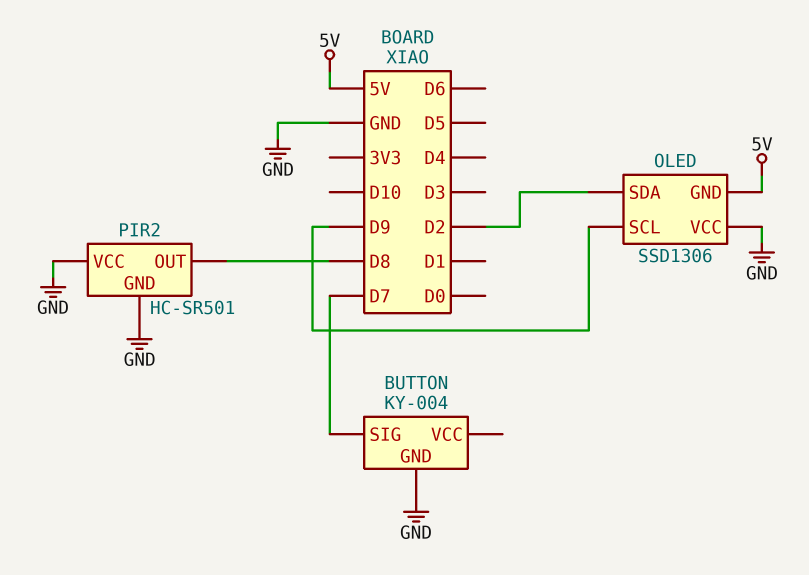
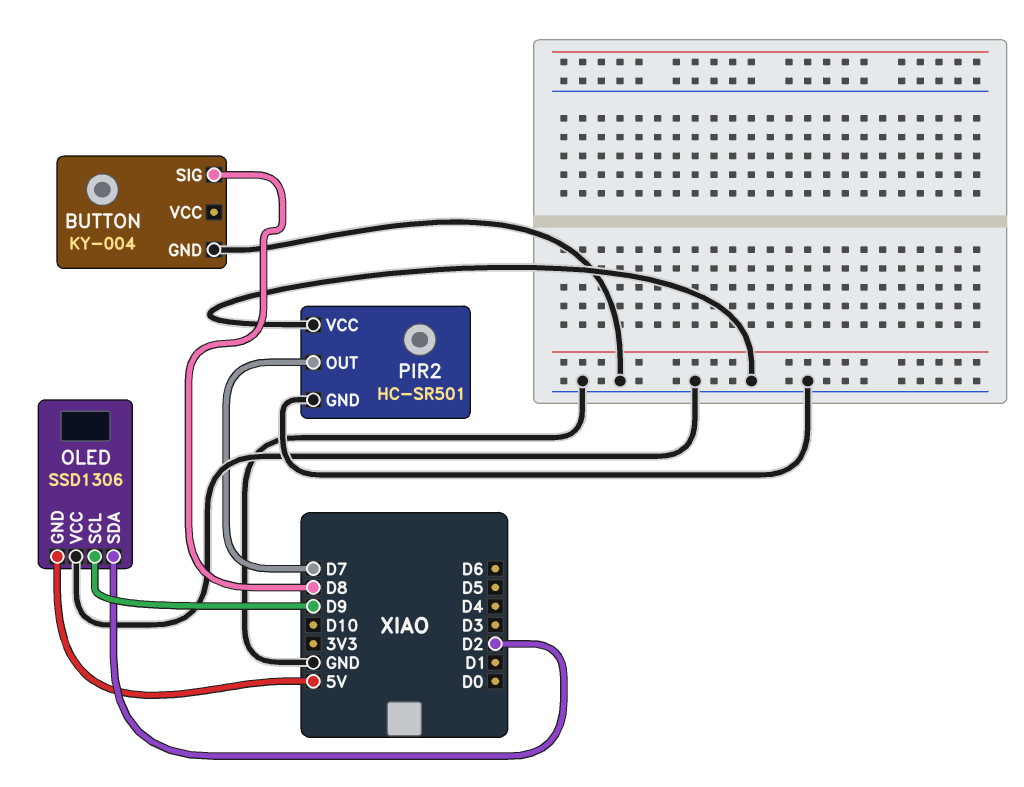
BUTTON pin SIG: D7 -> D8
PIR2 pin OUT: D8 -> D7

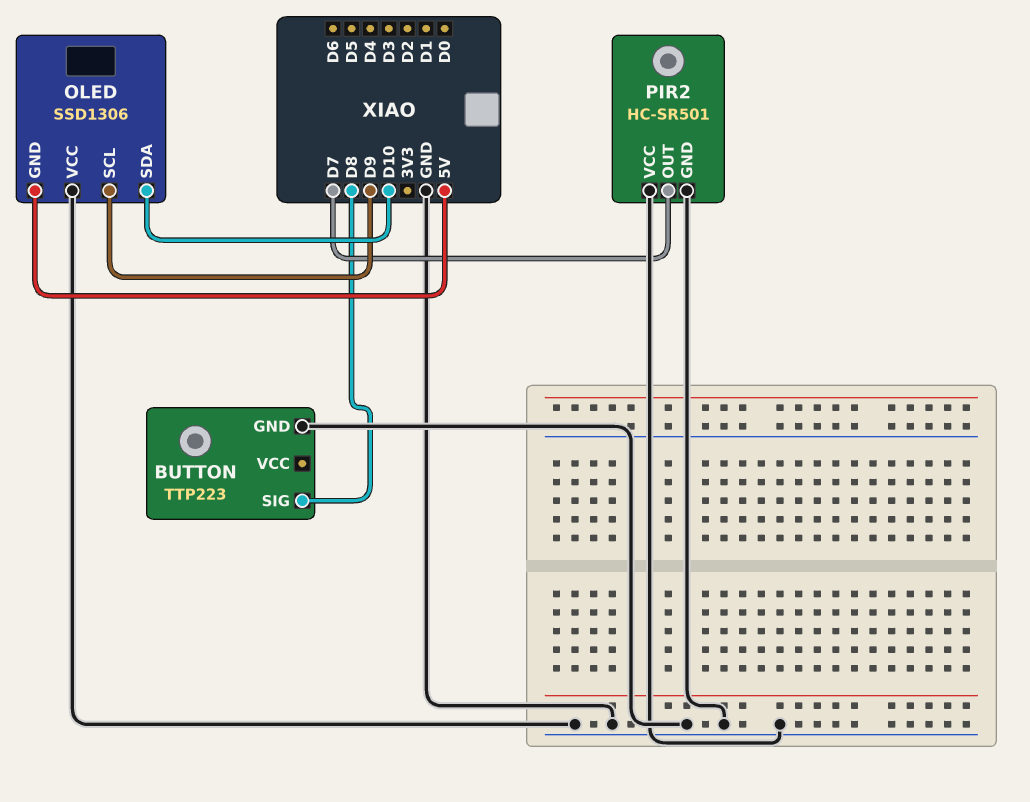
BUTTON: KY-004 -> TTP223
OLED pin SDA: D2 -> D10

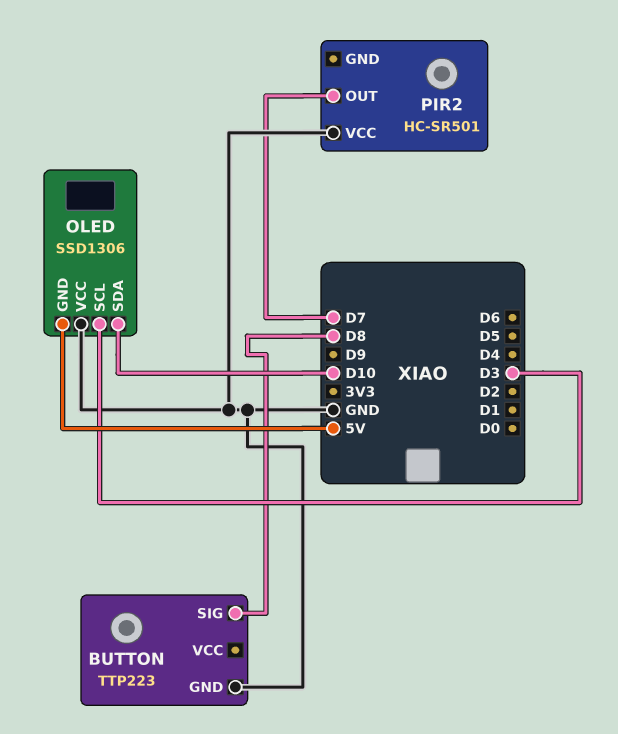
OLED pin SCL: D9 -> D3
PIR2 pin GND: GND -> none

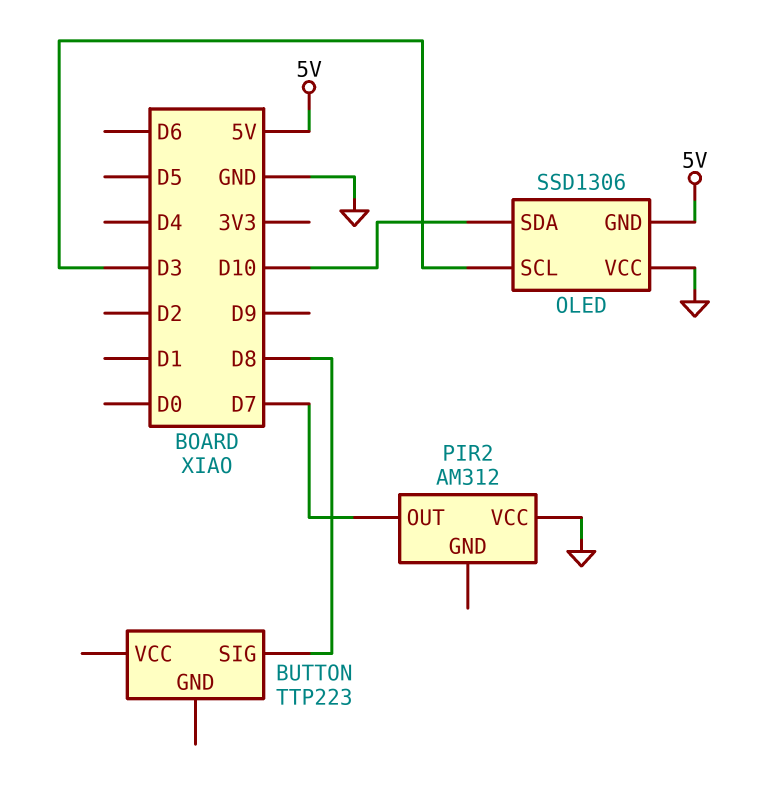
BUTTON pin GND: GND -> none
PIR2: HC-SR501 -> AM312

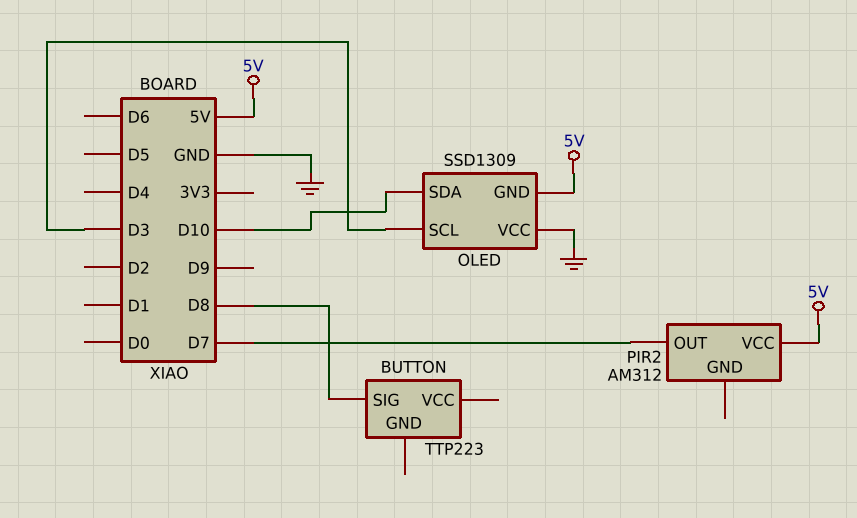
OLED: SSD1306 -> SSD1309
PIR2 pin VCC: GND -> 5V

